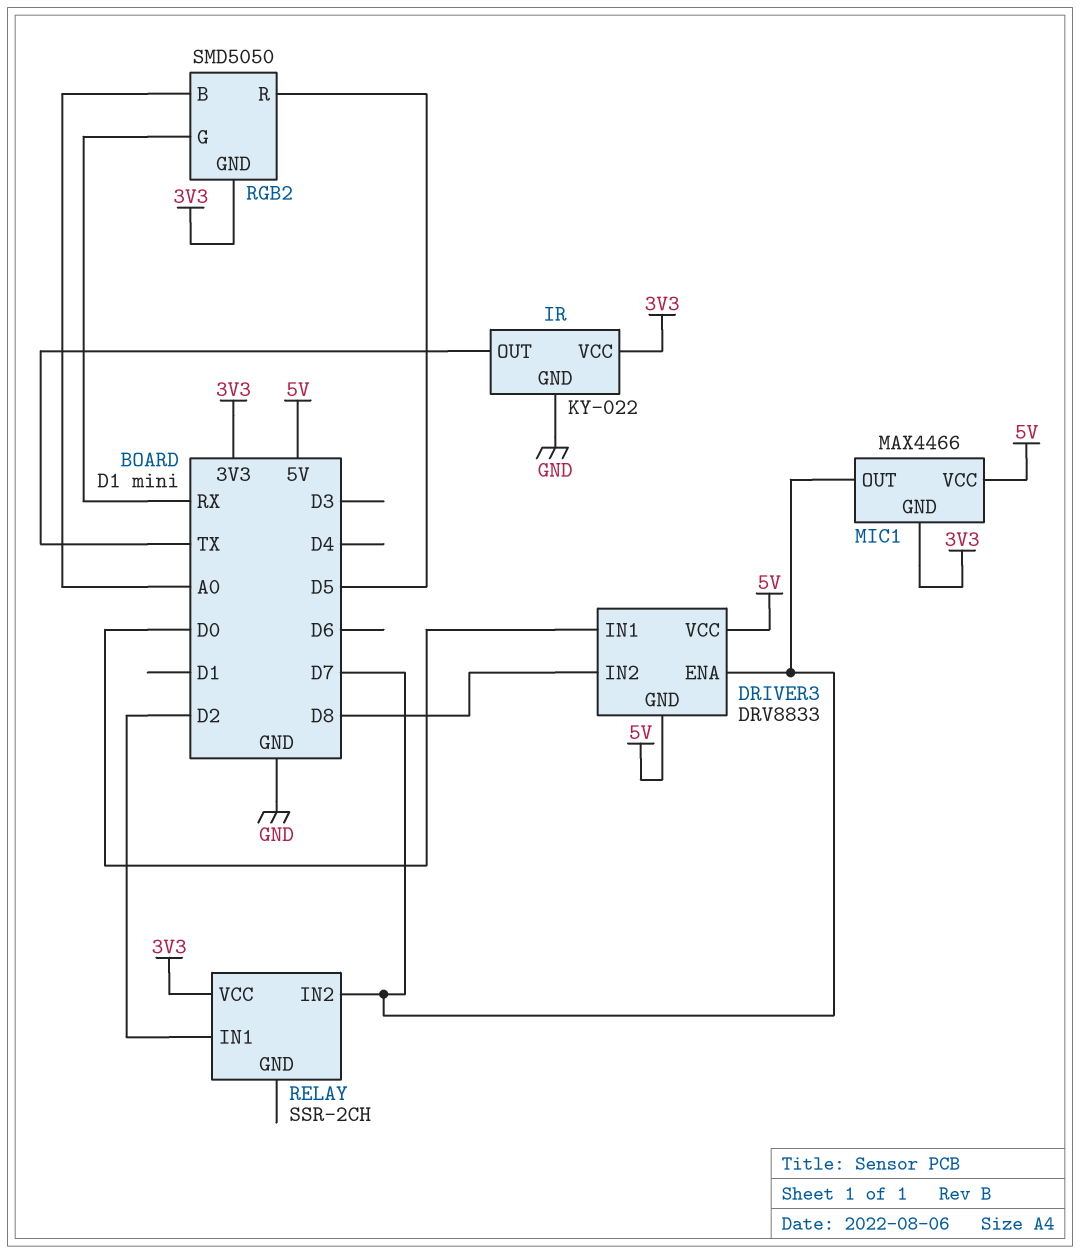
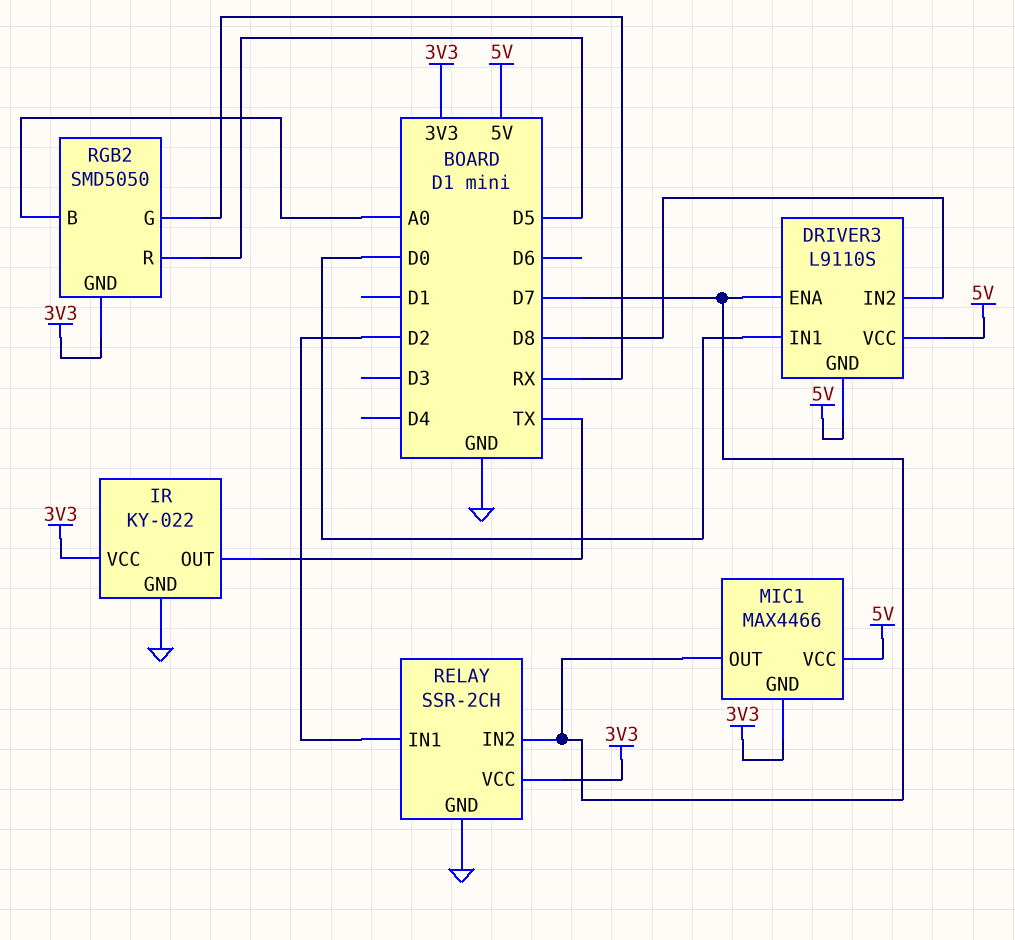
DRIVER3: DRV8833 -> L9110S
RELAY pin GND: none -> GND

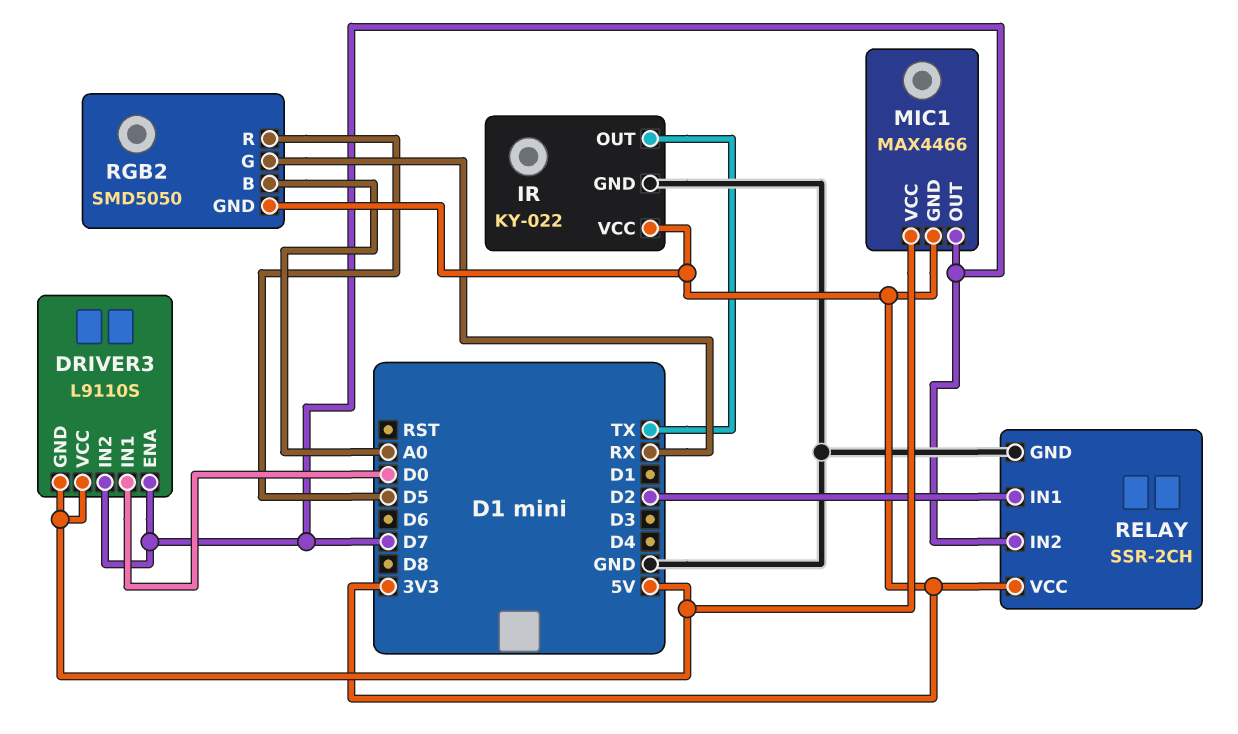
DRIVER3 pin IN2: D8 -> D7

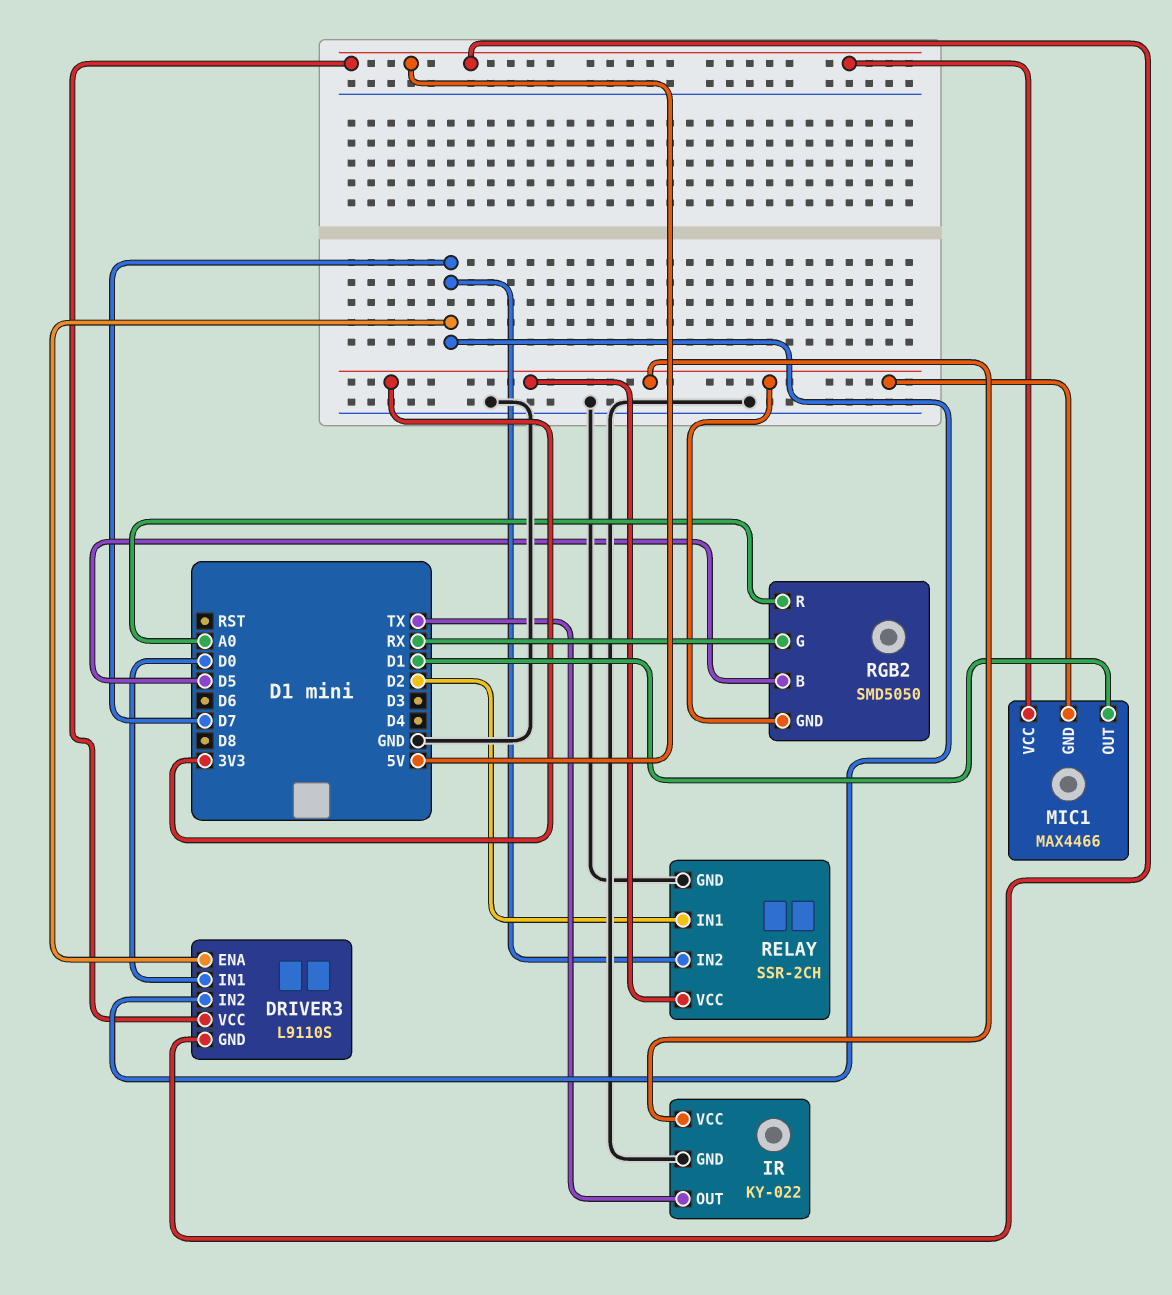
MIC1 pin OUT: D7 -> D1
RGB2 pin B: A0 -> D5
RGB2 pin R: D5 -> A0

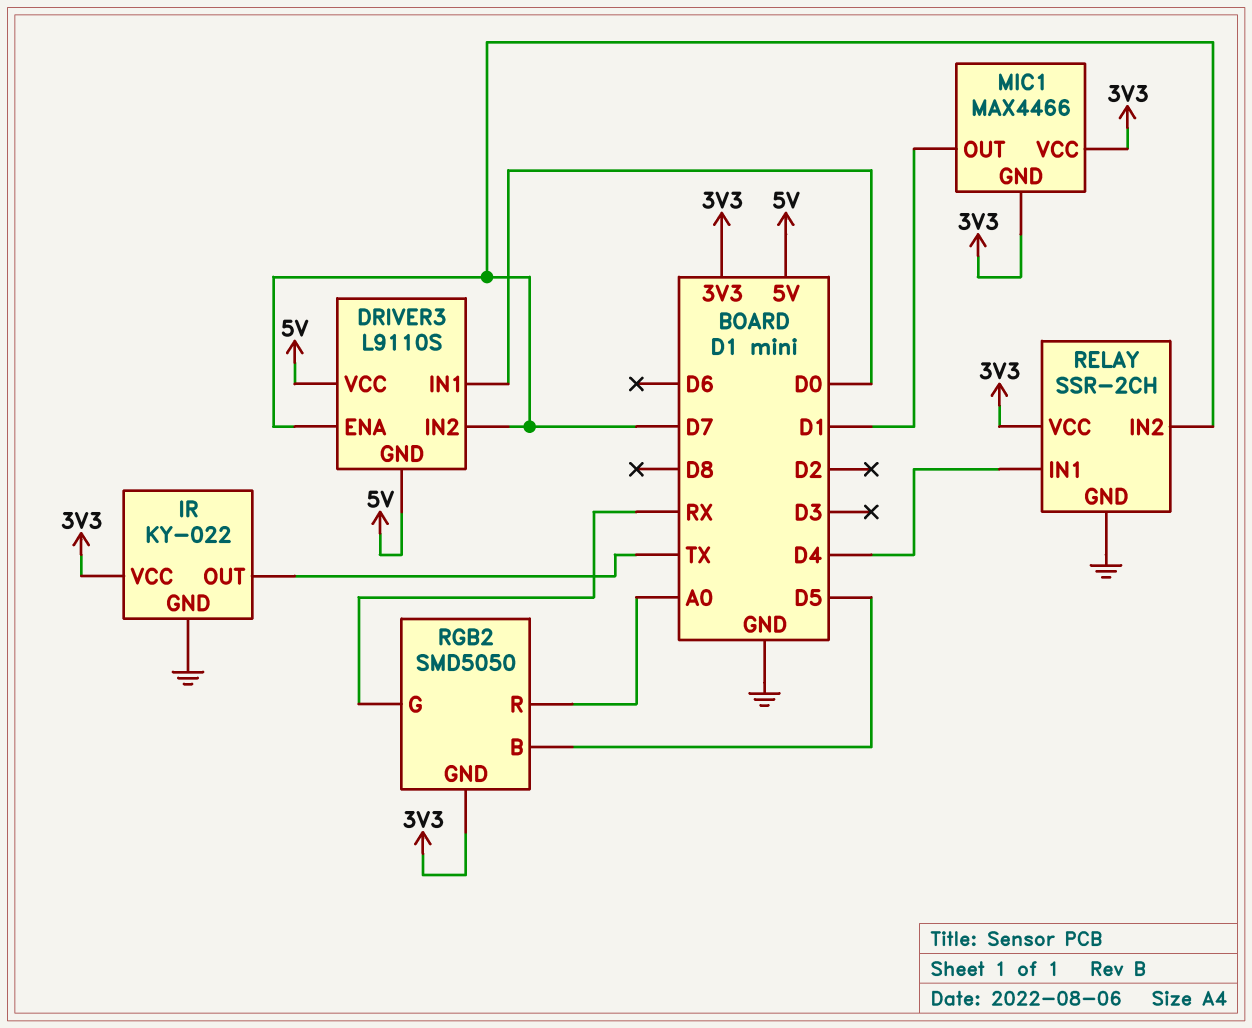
MIC1 pin VCC: 5V -> 3V3
RELAY pin IN1: D2 -> D4

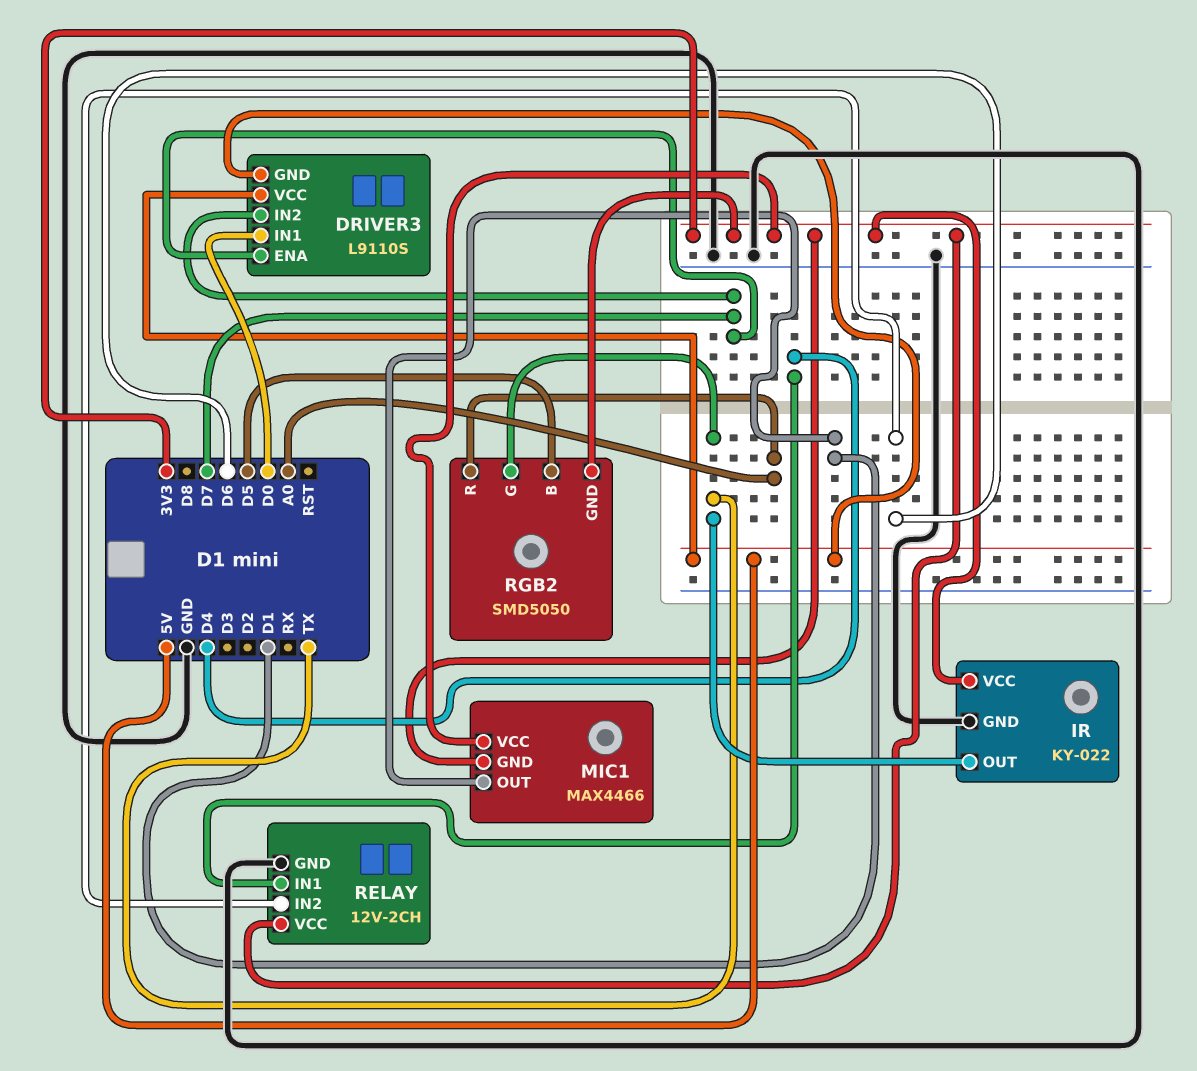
RELAY: SSR-2CH -> 12V-2CH
RELAY pin IN2: D7 -> D6
RGB2 pin G: RX -> TX

